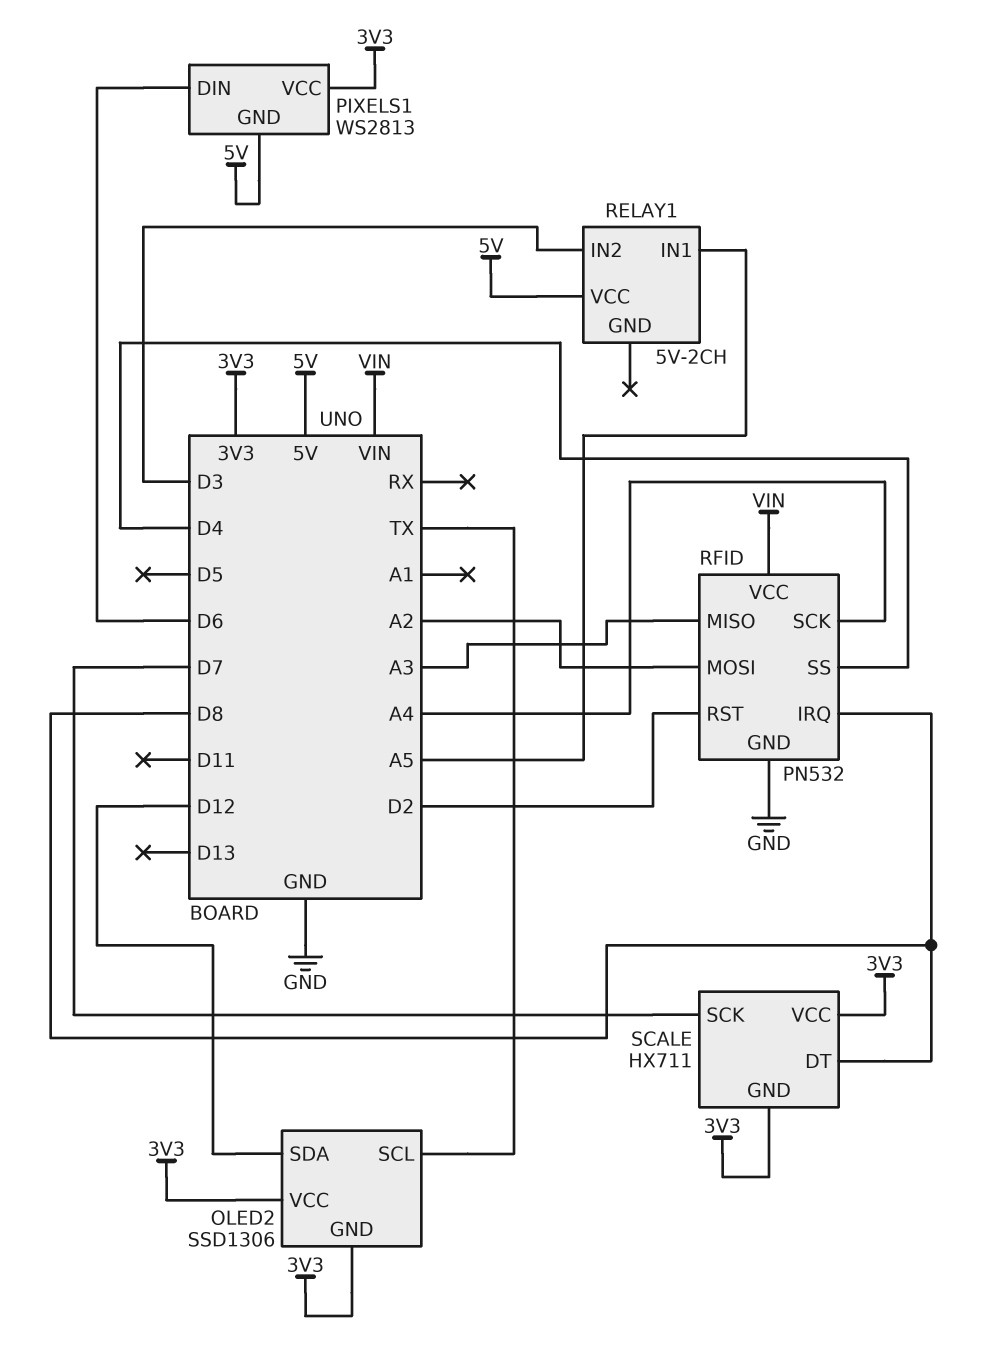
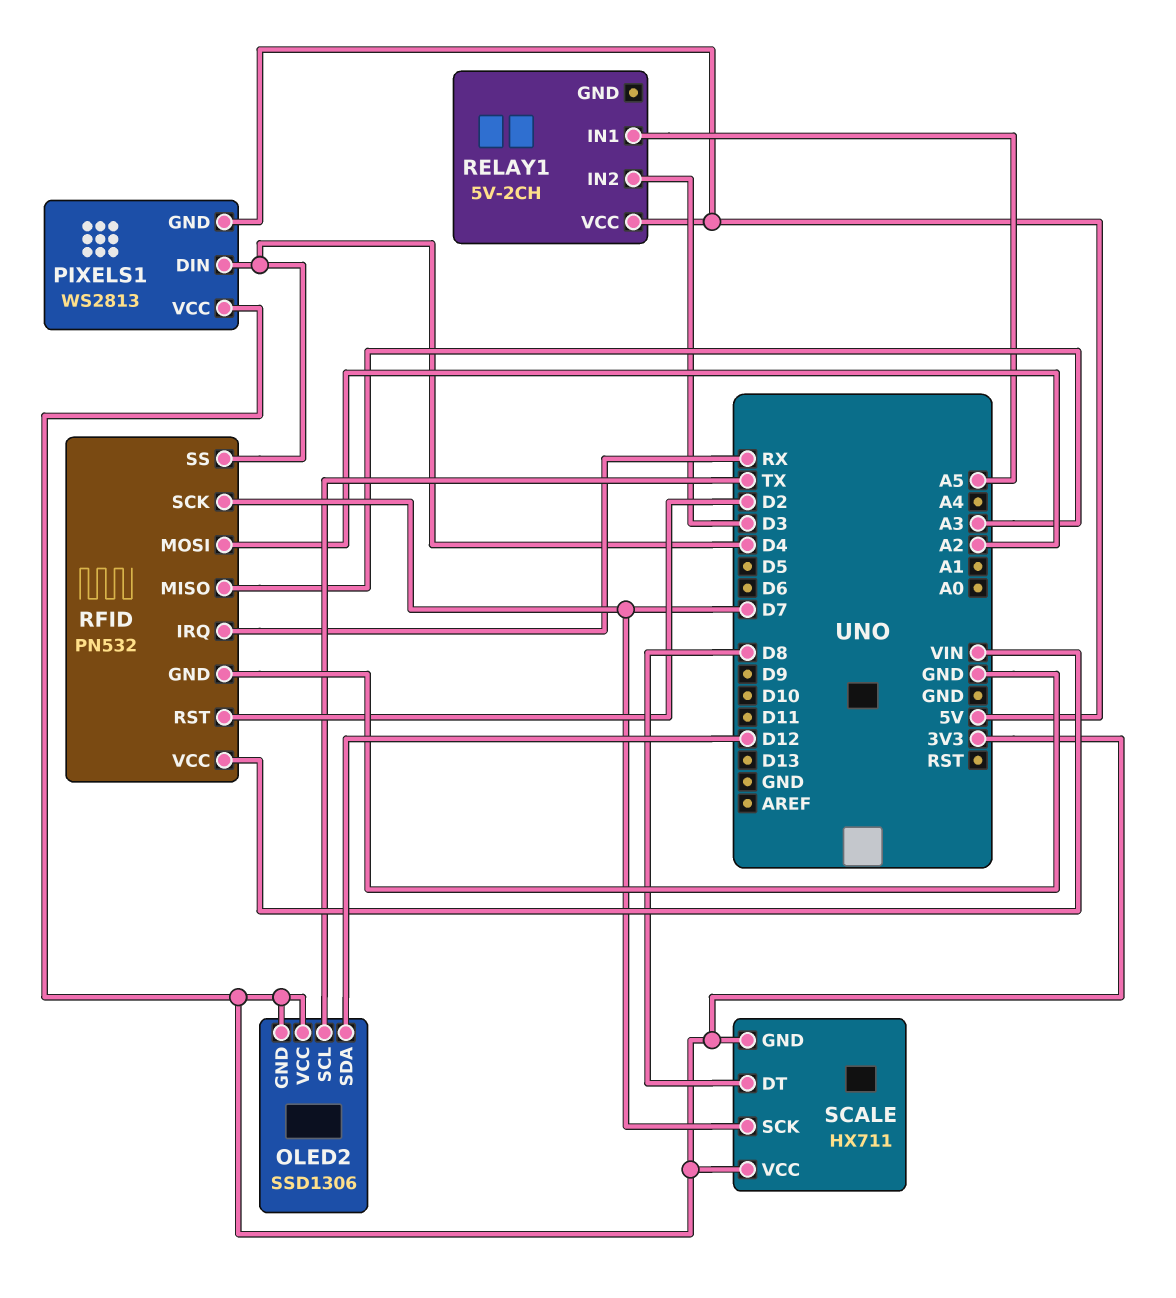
PIXELS1 pin DIN: D6 -> D4
RFID pin IRQ: D8 -> RX
RFID pin SCK: A4 -> D7

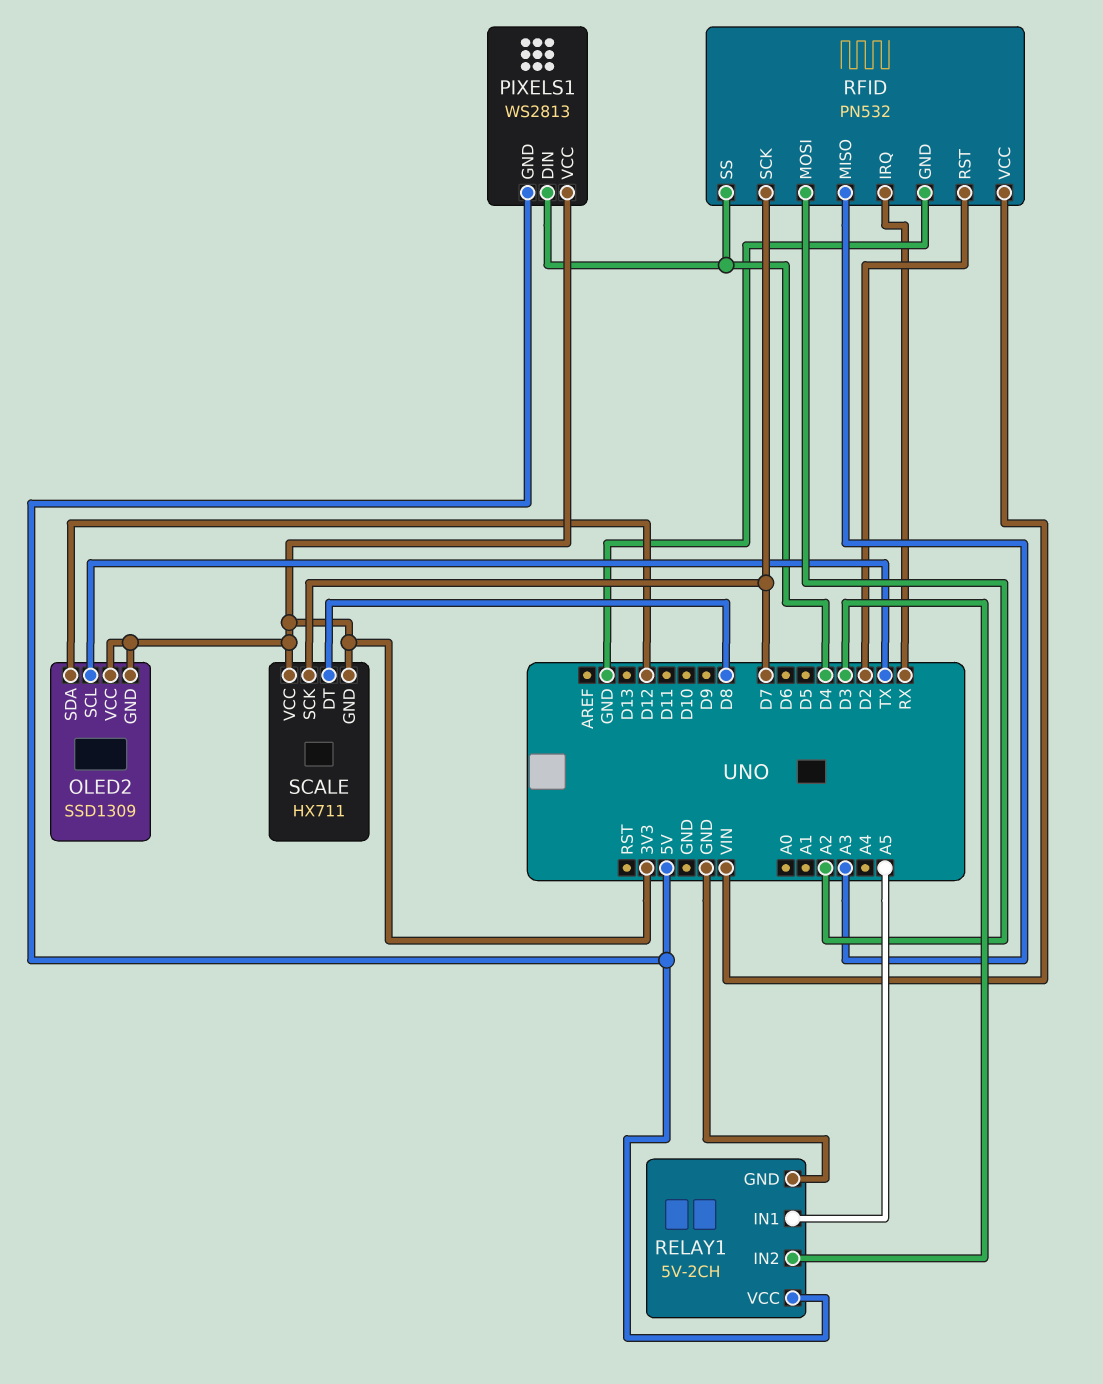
OLED2: SSD1306 -> SSD1309
RELAY1 pin GND: none -> GND

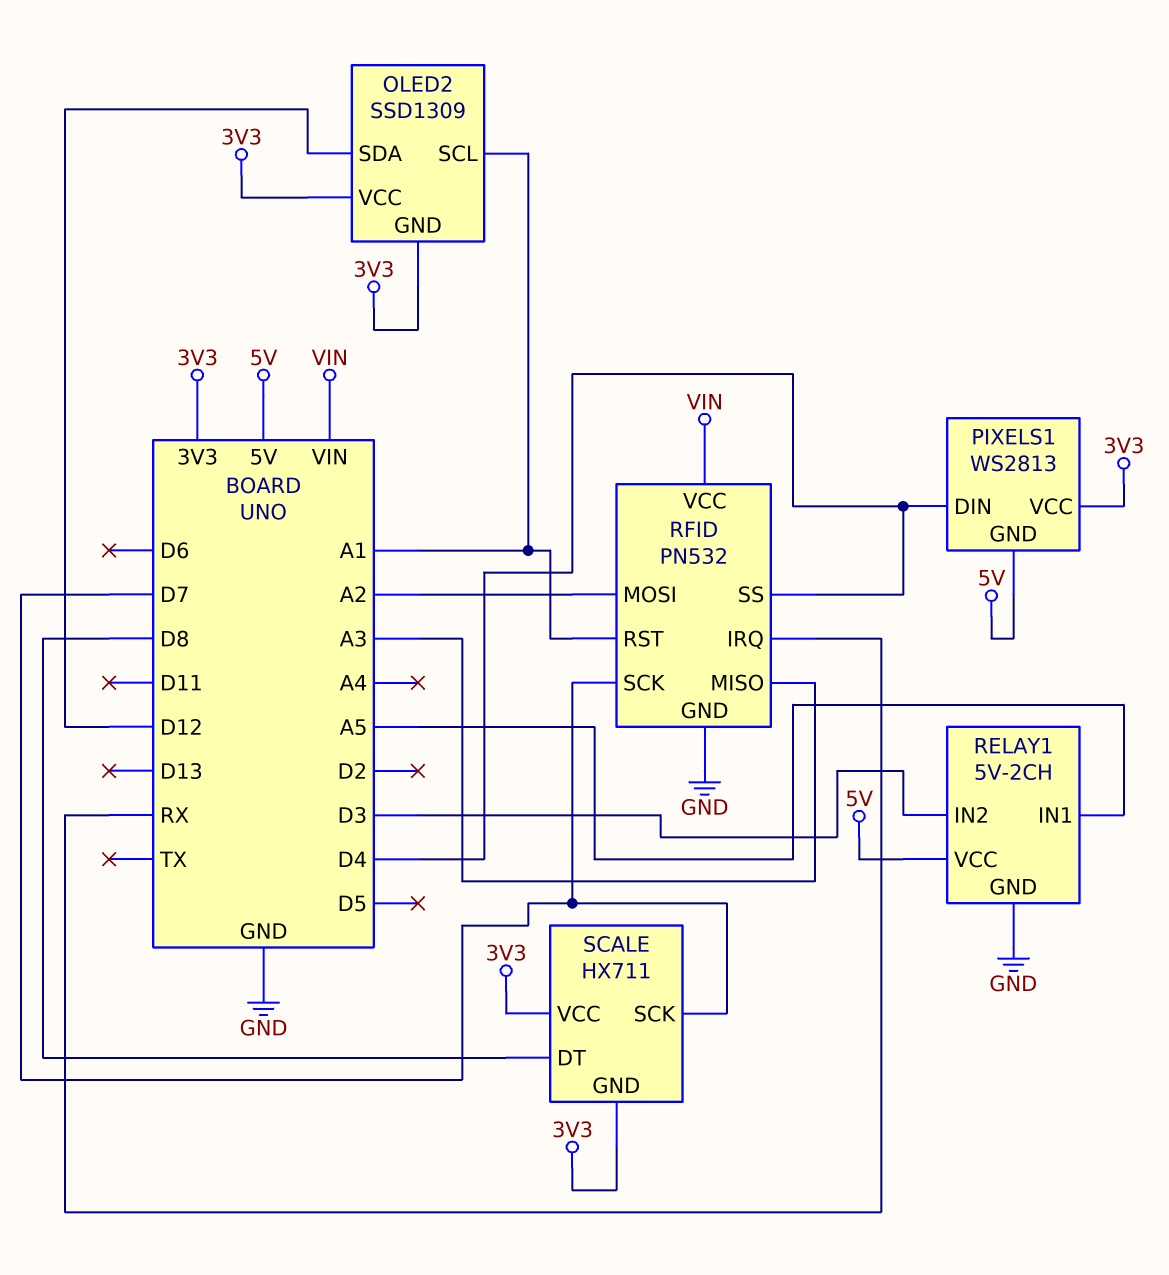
OLED2 pin SCL: TX -> A1
RFID pin RST: D2 -> A1

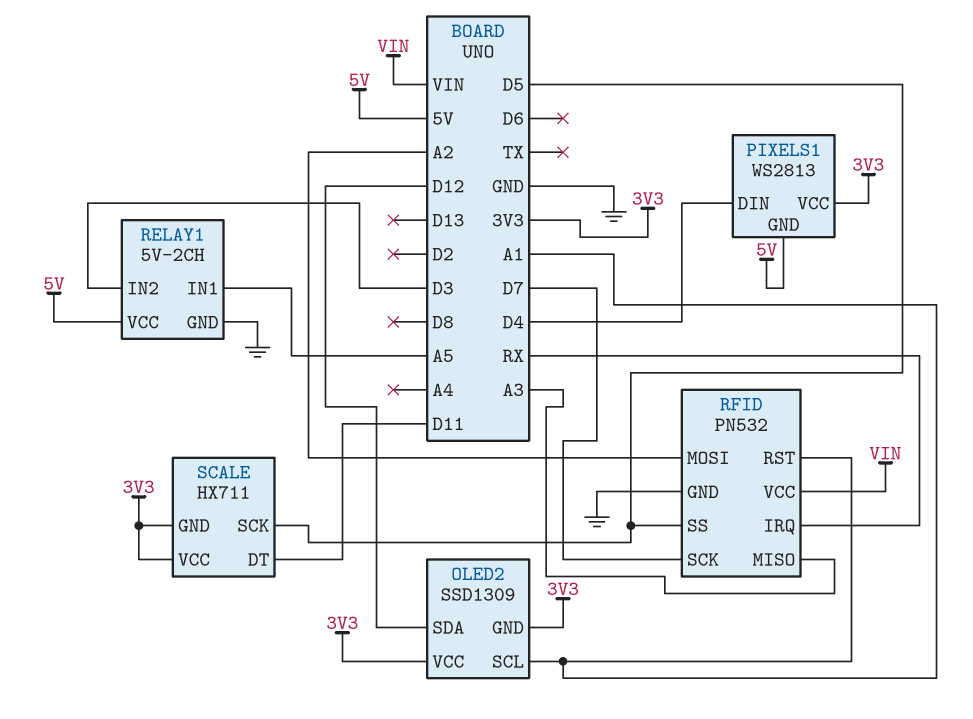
RFID pin SS: D4 -> D5
SCALE pin DT: D8 -> D11
SCALE pin SCK: D7 -> D5

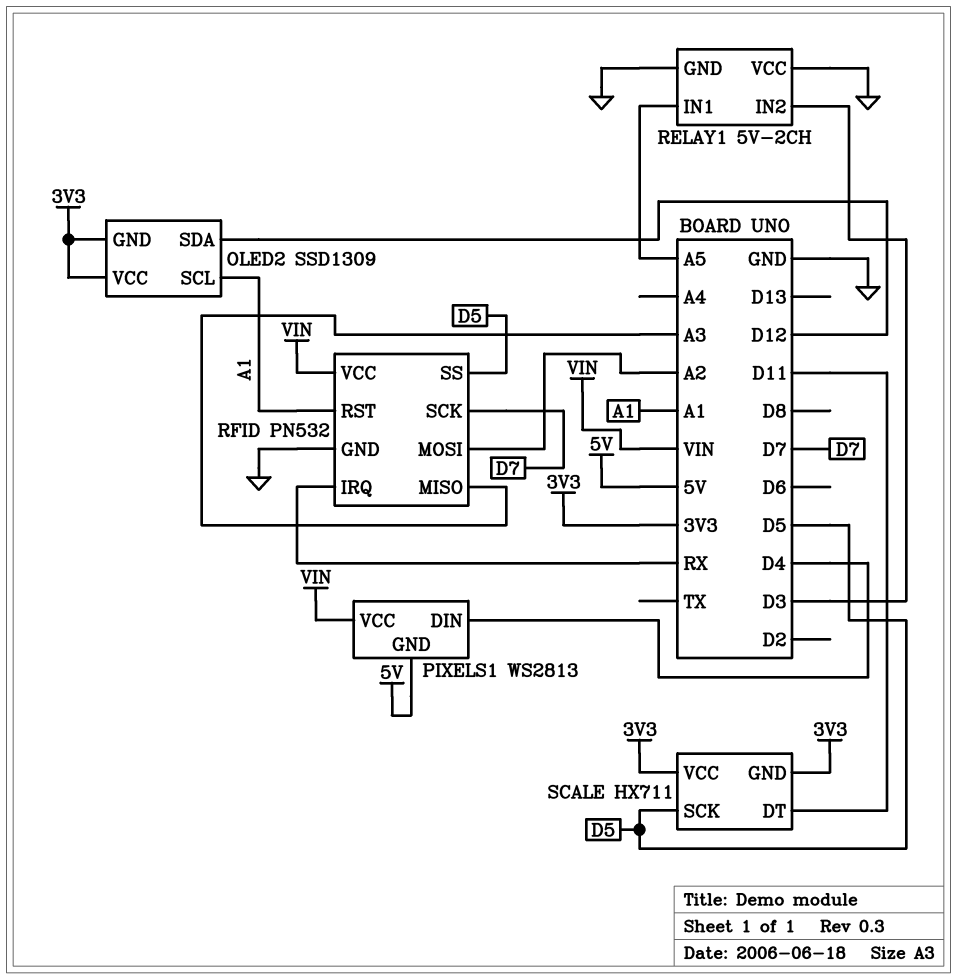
PIXELS1 pin VCC: 3V3 -> VIN
RELAY1 pin VCC: 5V -> GND

